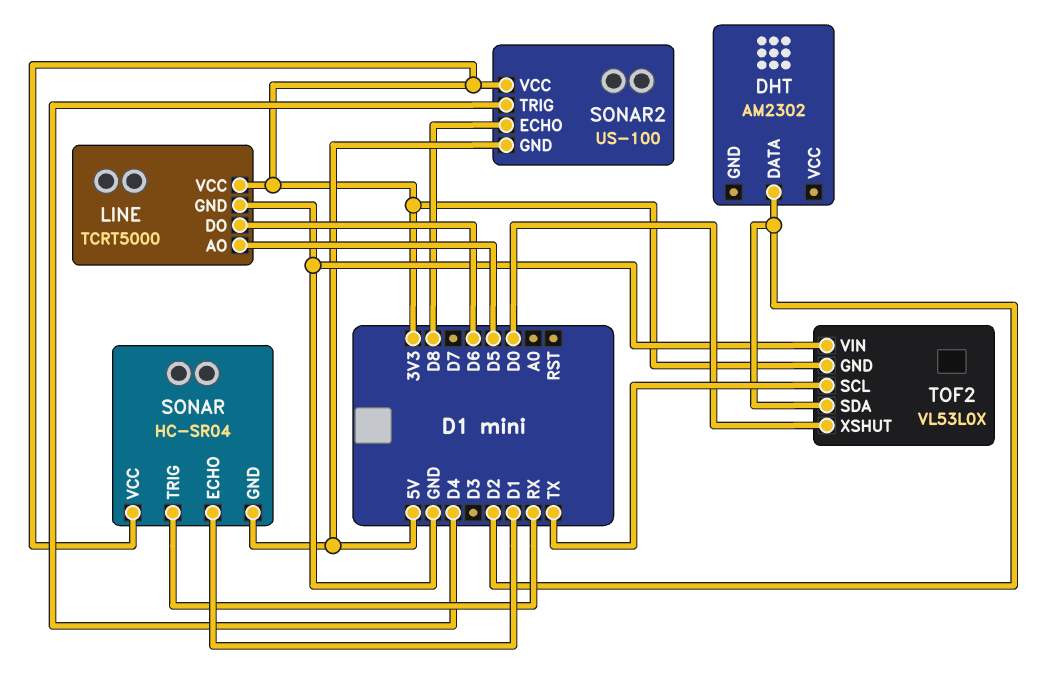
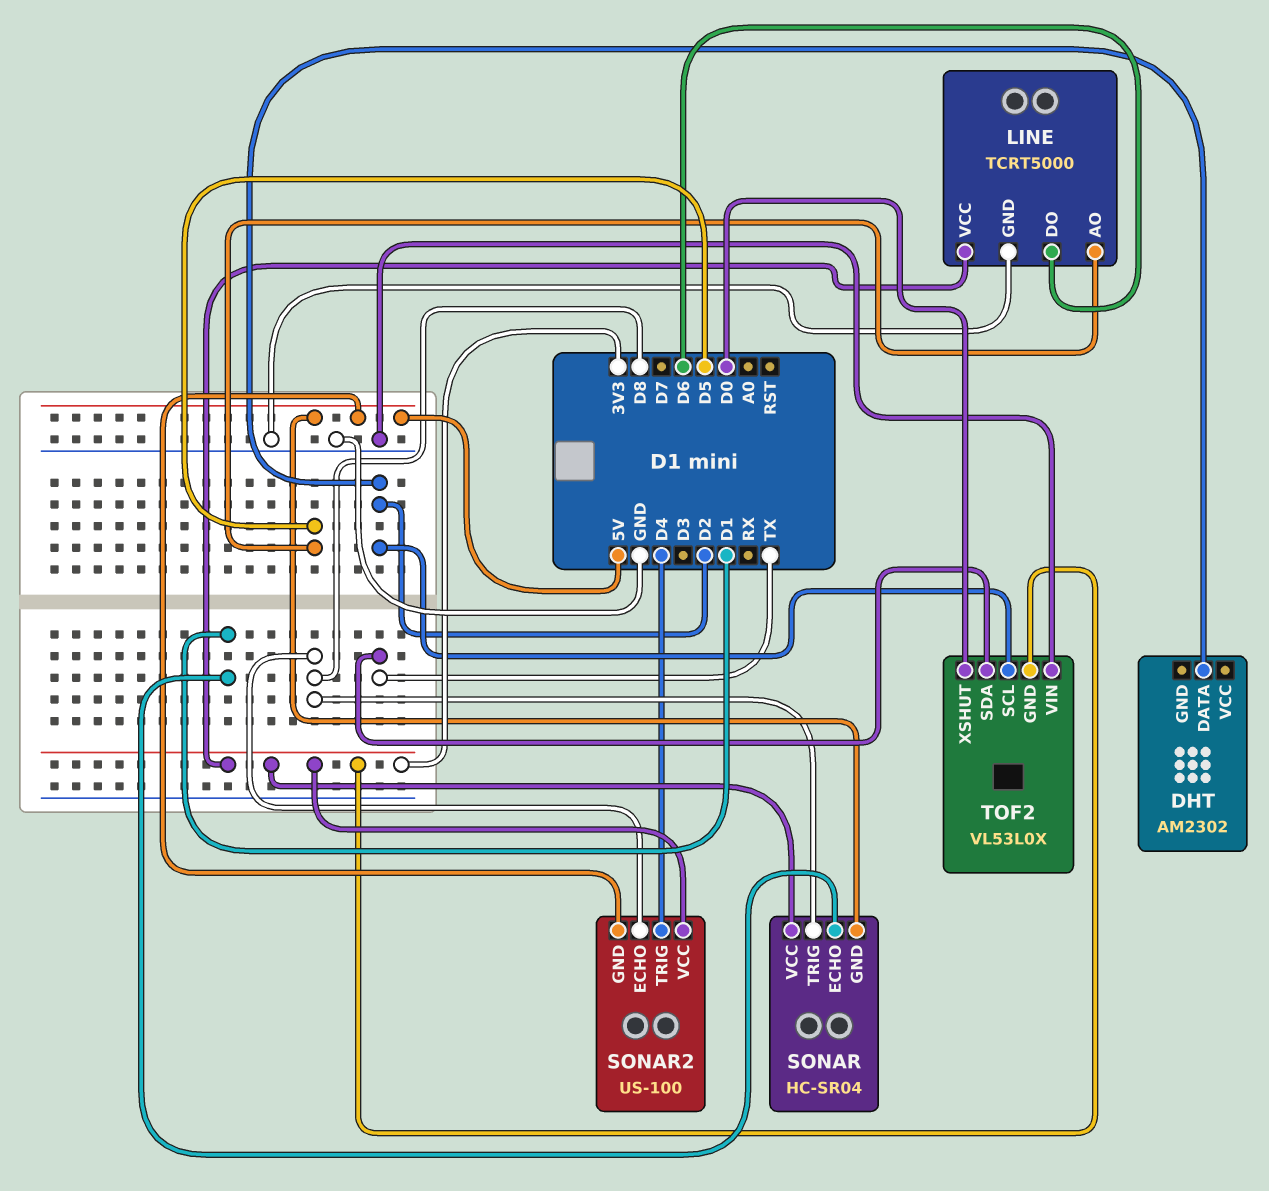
SONAR pin TRIG: RX -> D8
TOF2 pin SCL: TX -> D2
TOF2 pin SDA: D2 -> TX

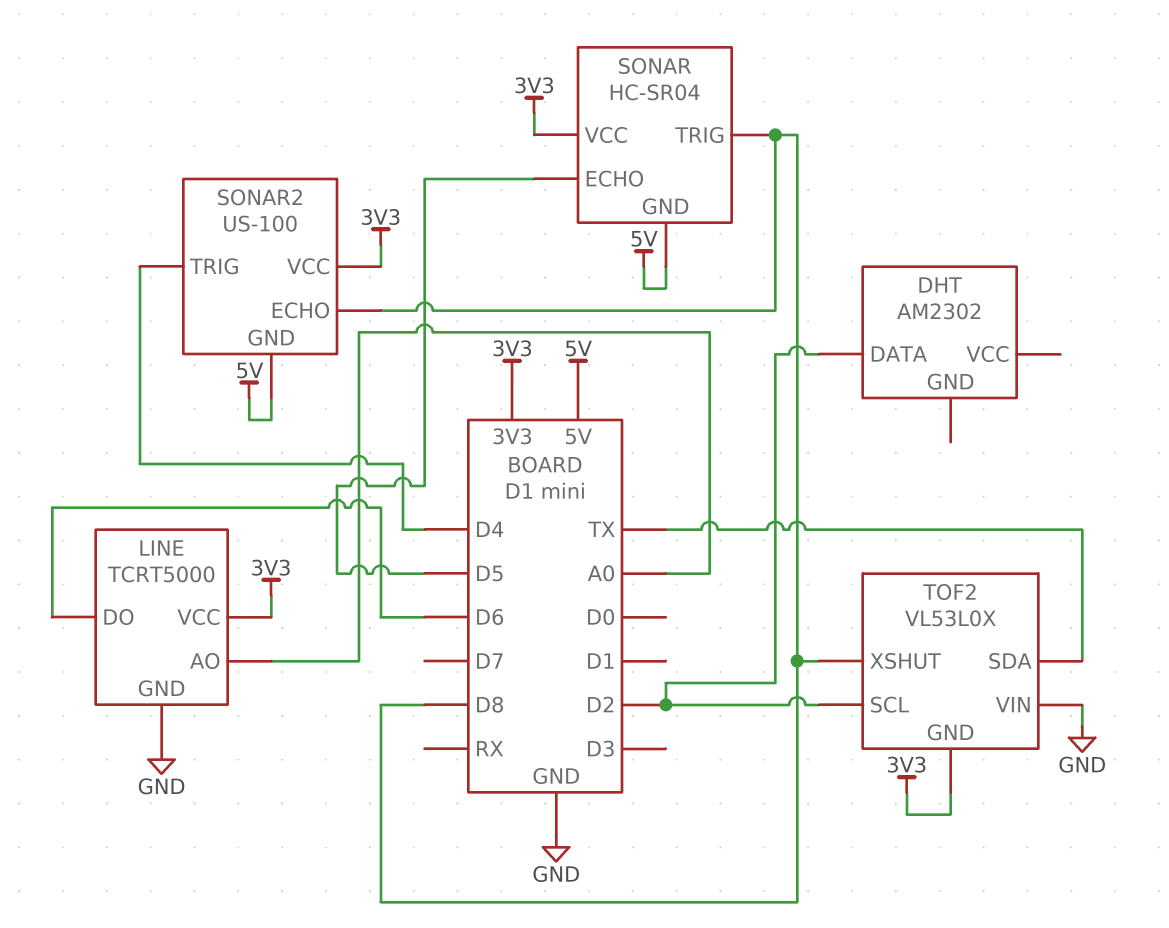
LINE pin AO: D5 -> A0
SONAR pin ECHO: D1 -> D5
TOF2 pin XSHUT: D0 -> D8

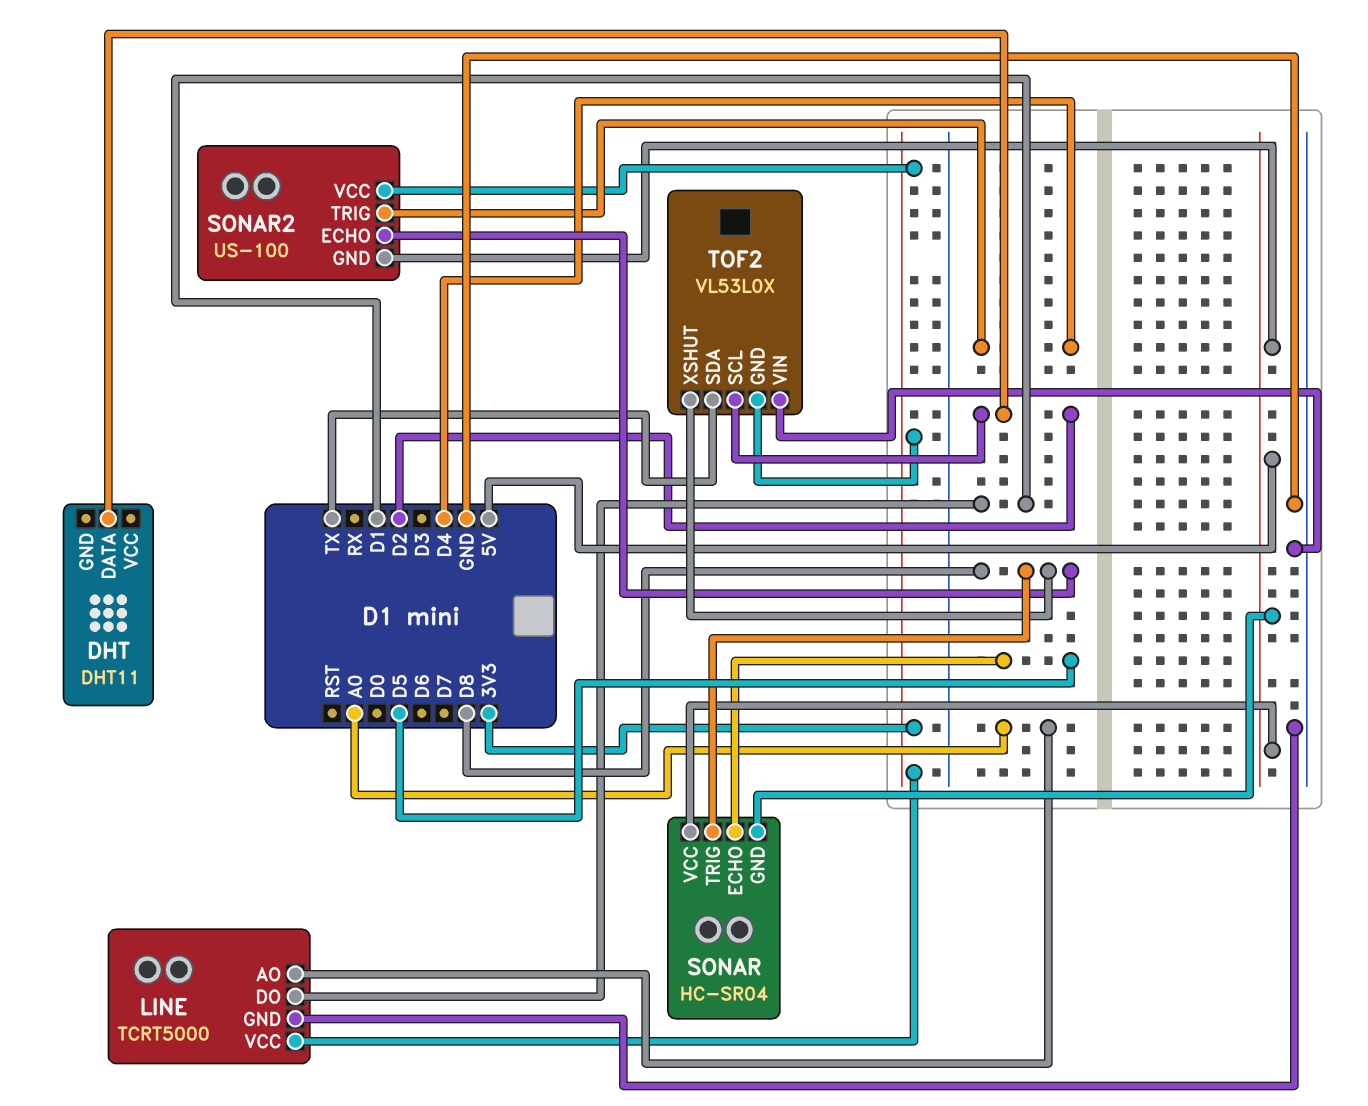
DHT: AM2302 -> DHT11
LINE pin DO: D6 -> D1
SONAR pin VCC: 3V3 -> 5V

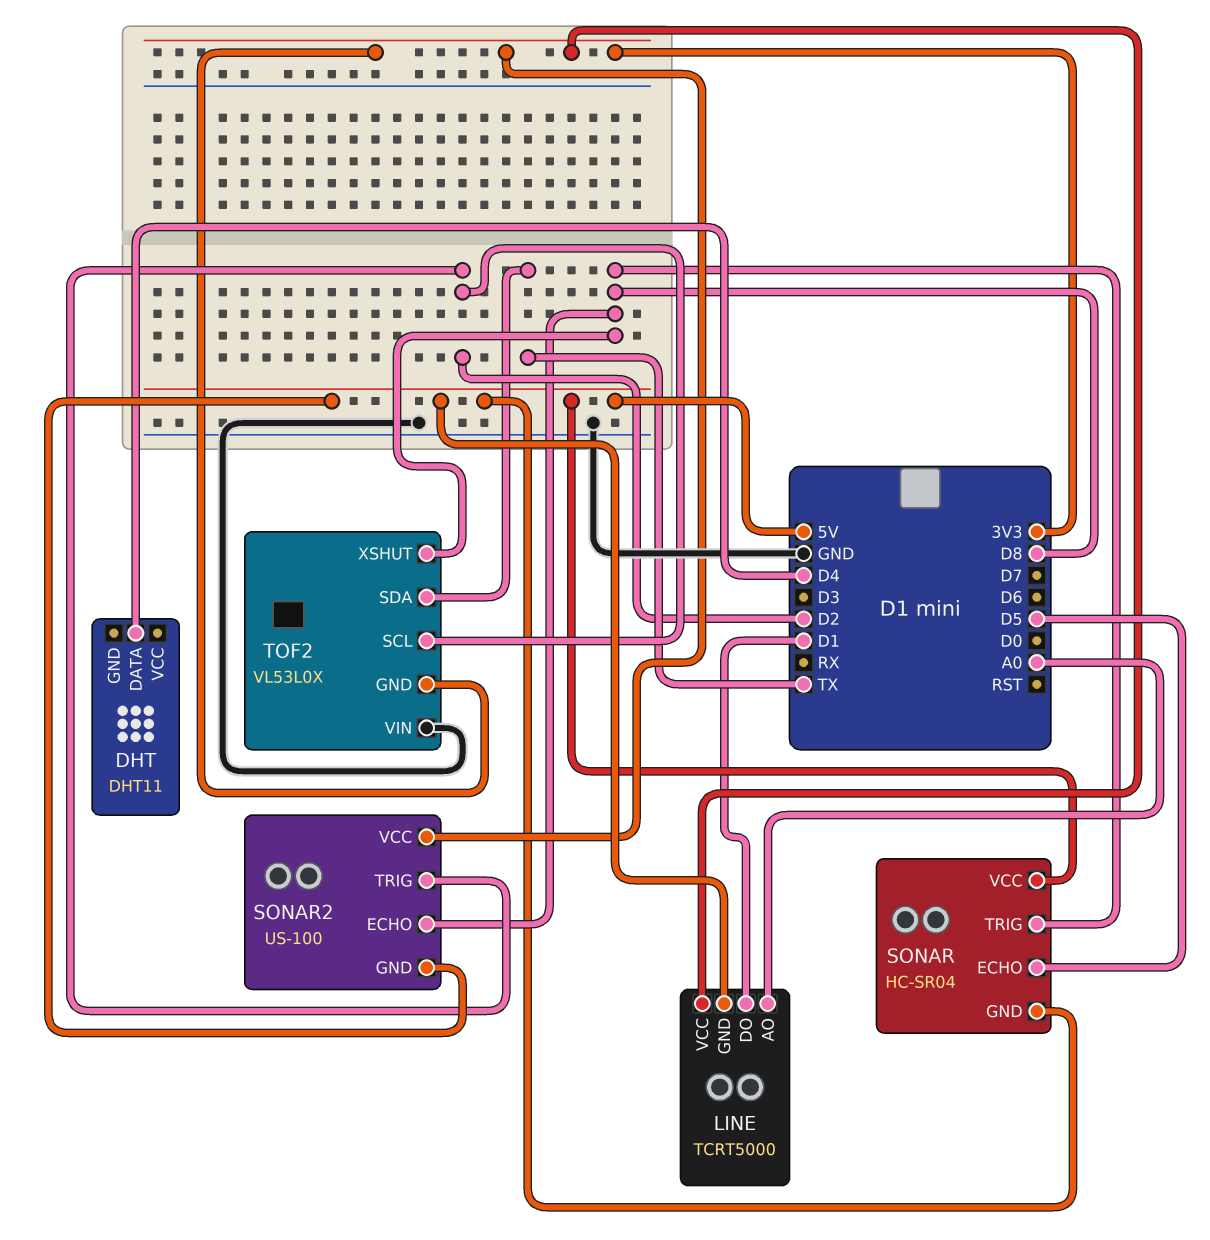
DHT pin DATA: D2 -> D4
LINE pin GND: GND -> 5V
SONAR2 pin TRIG: D4 -> D2

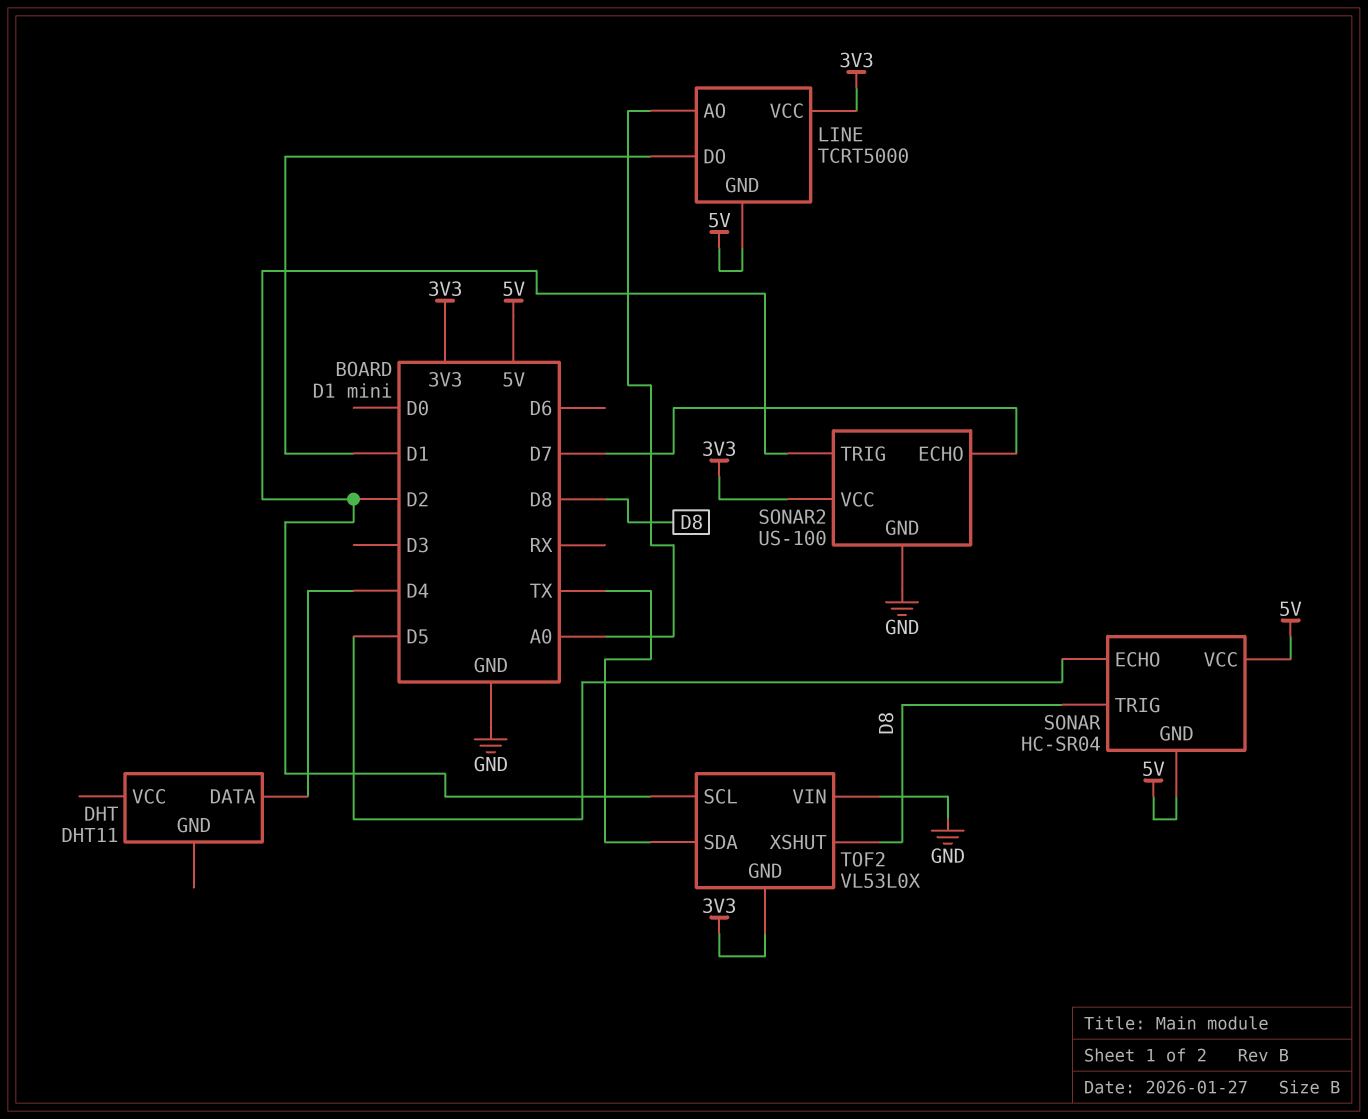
SONAR2 pin ECHO: D8 -> D7
SONAR2 pin GND: 5V -> GND

